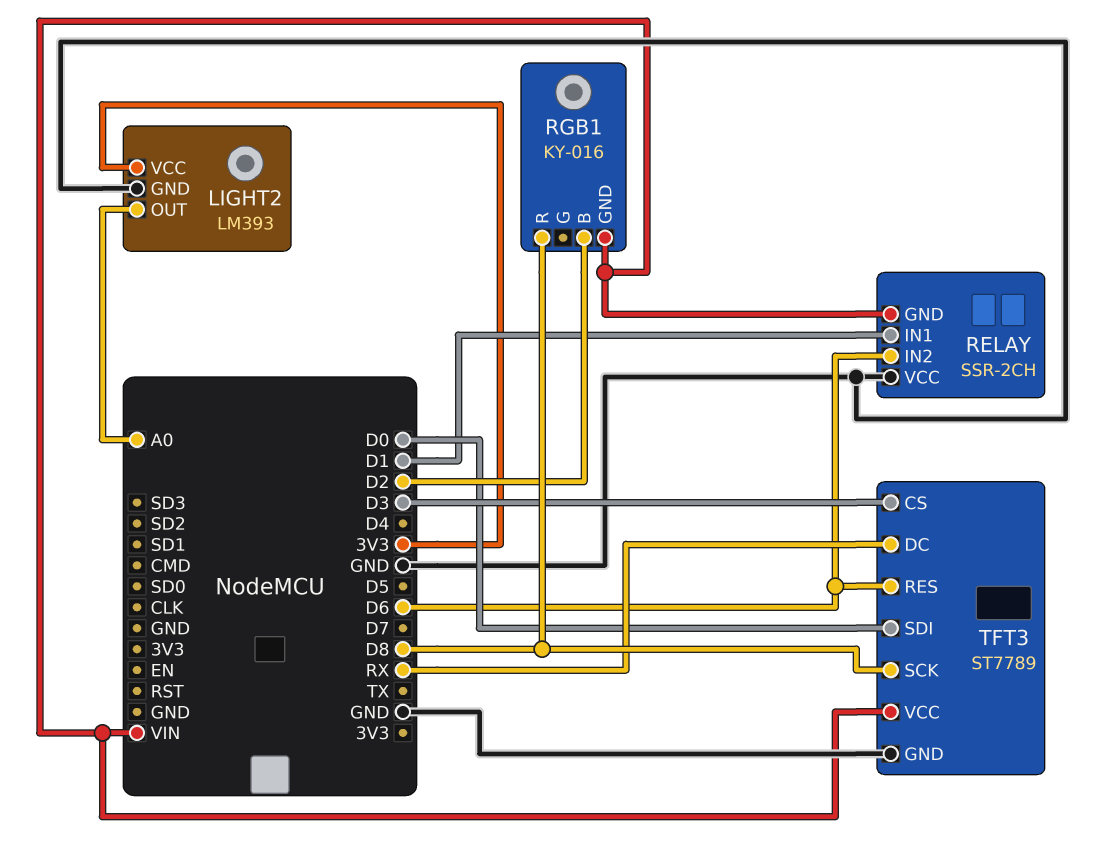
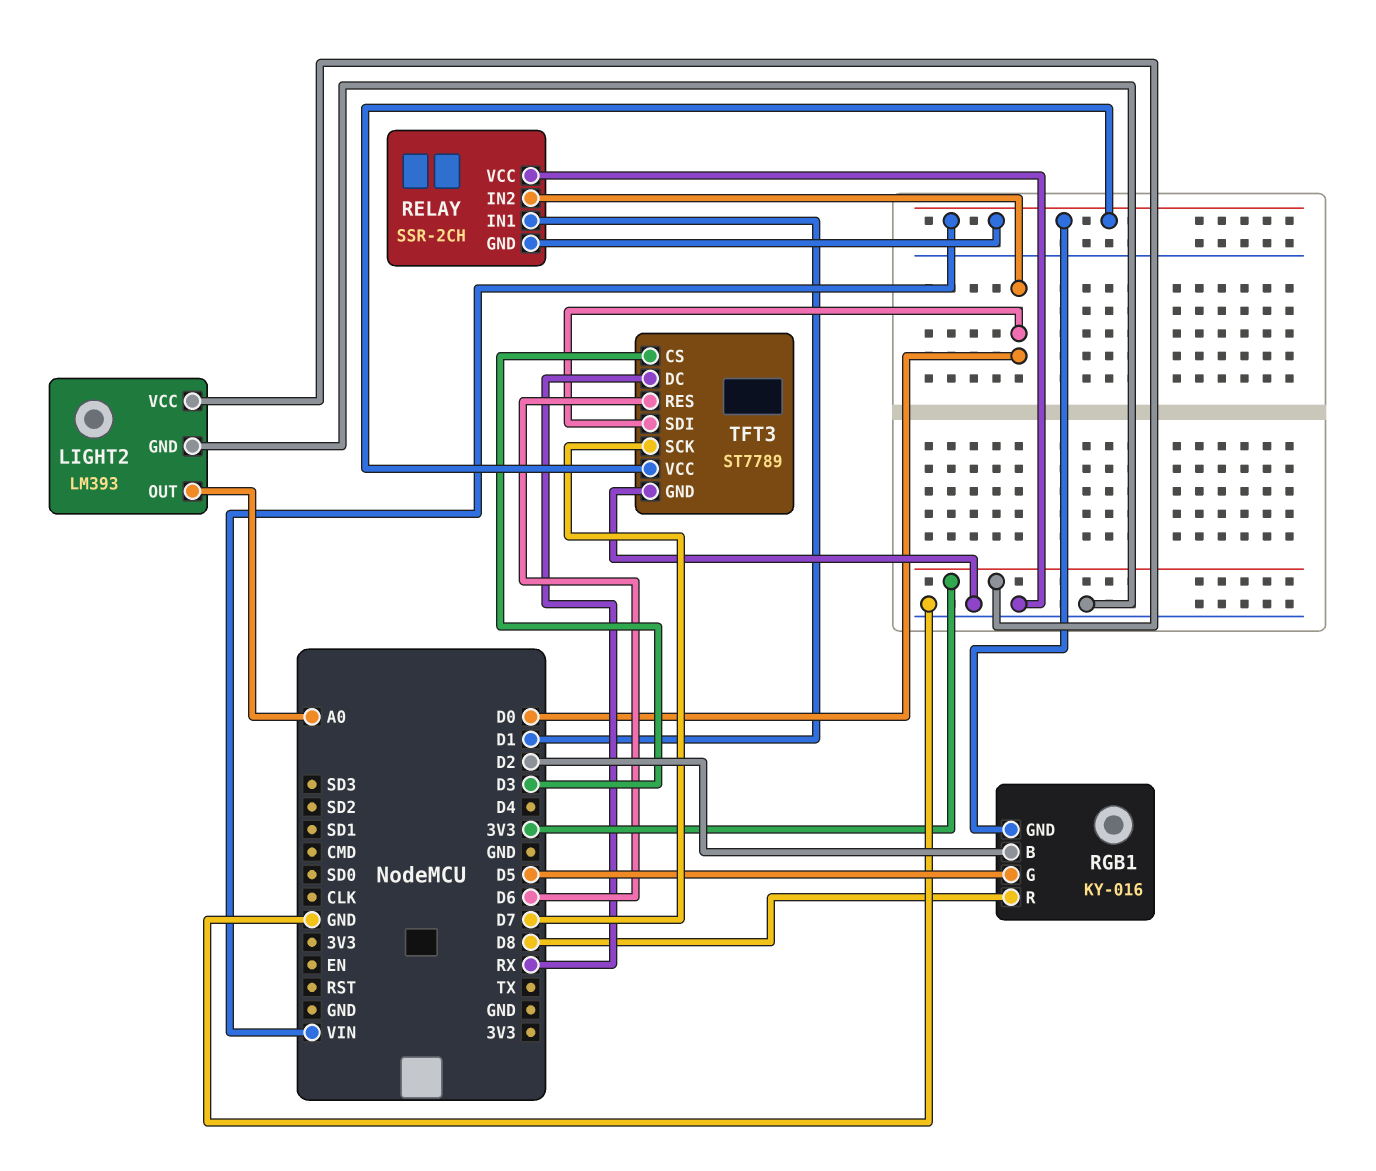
RELAY pin IN2: D6 -> D0
RGB1 pin G: none -> D5
TFT3 pin SCK: D8 -> D7

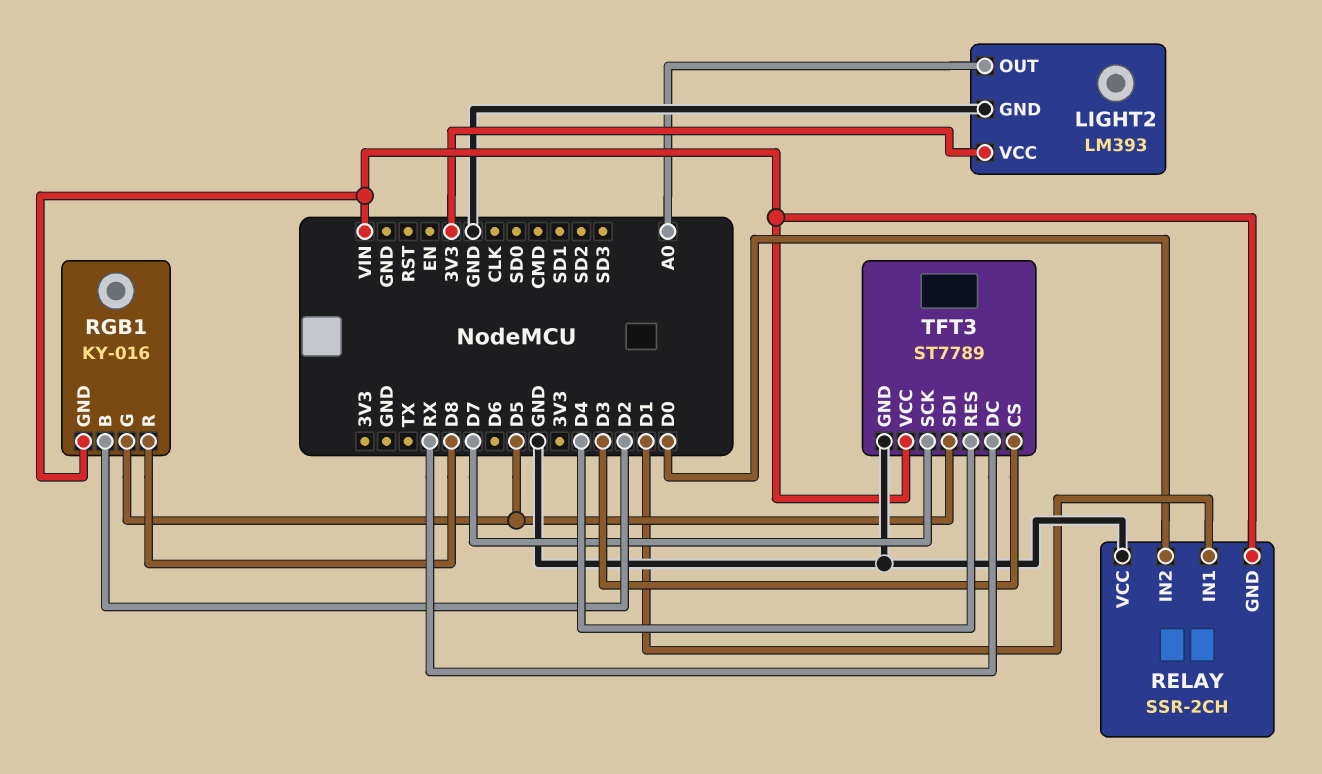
TFT3 pin RES: D6 -> D4
TFT3 pin SDI: D0 -> D5

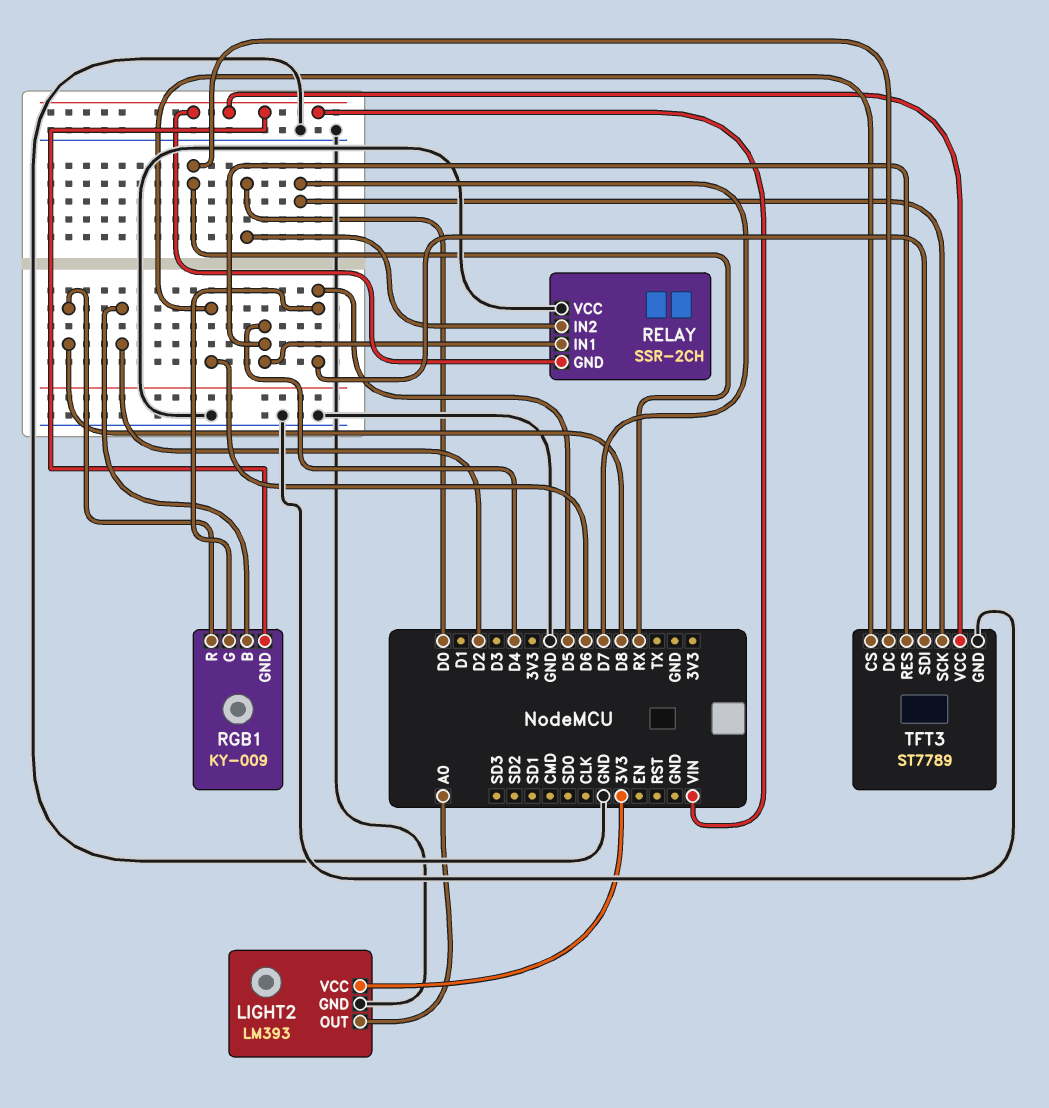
RELAY pin IN1: D1 -> D4
RGB1: KY-016 -> KY-009
TFT3 pin CS: D3 -> D6

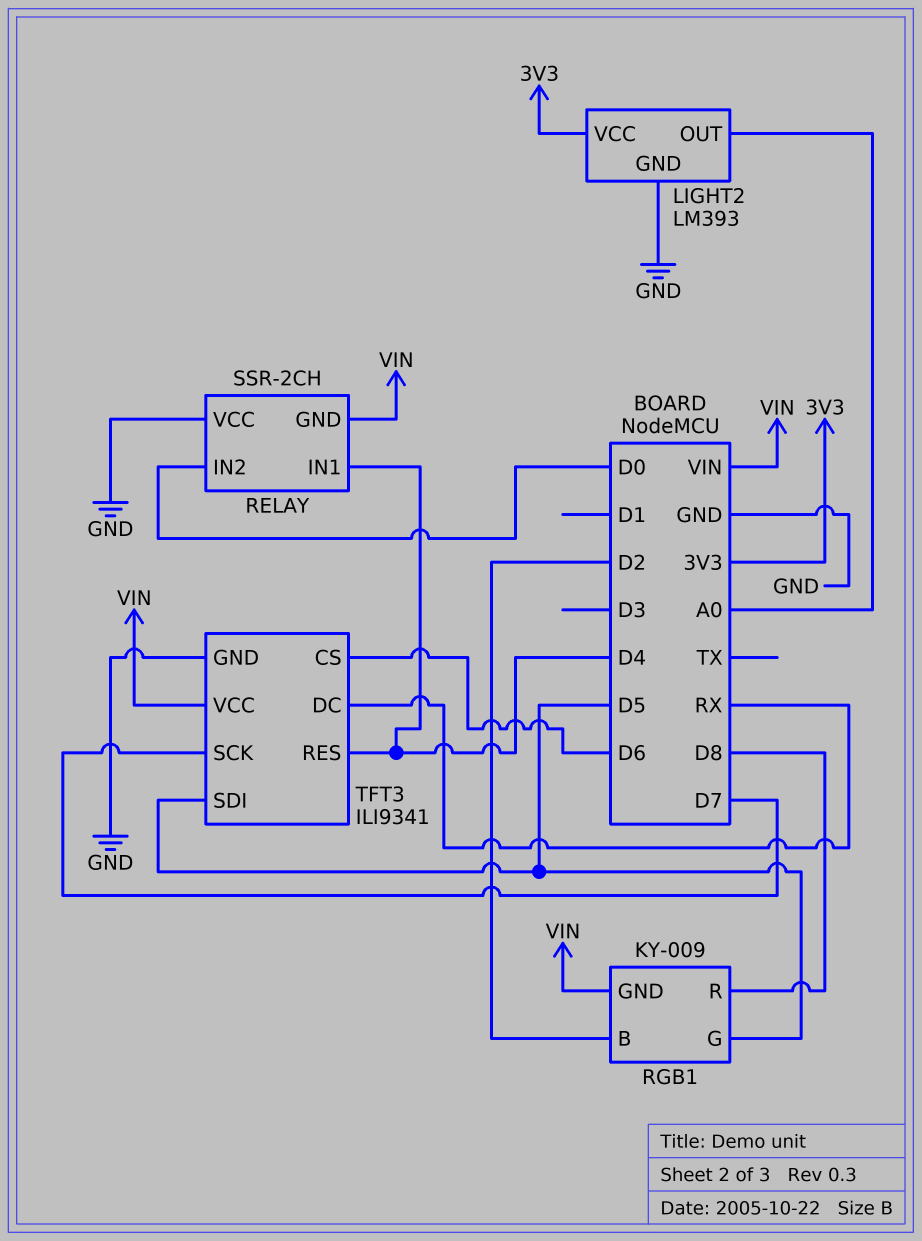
TFT3: ST7789 -> ILI9341

